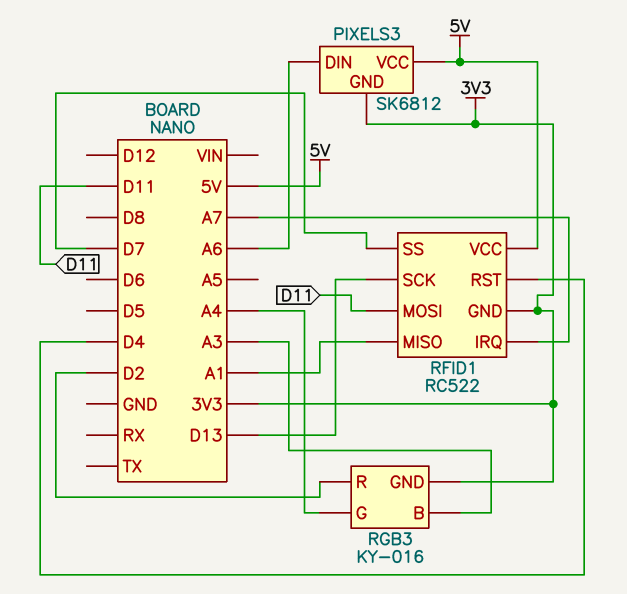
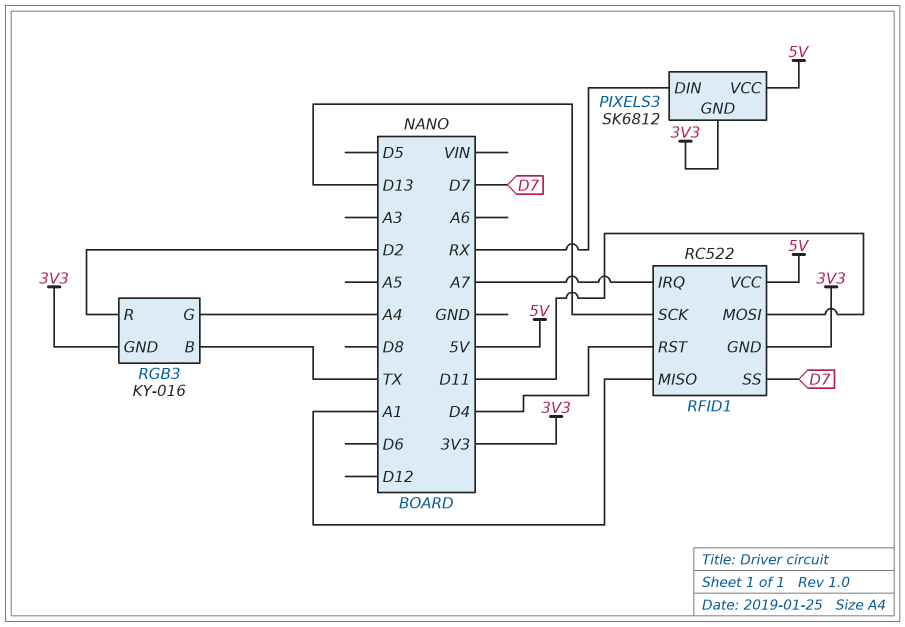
PIXELS3 pin DIN: A6 -> RX
RGB3 pin B: A3 -> TX

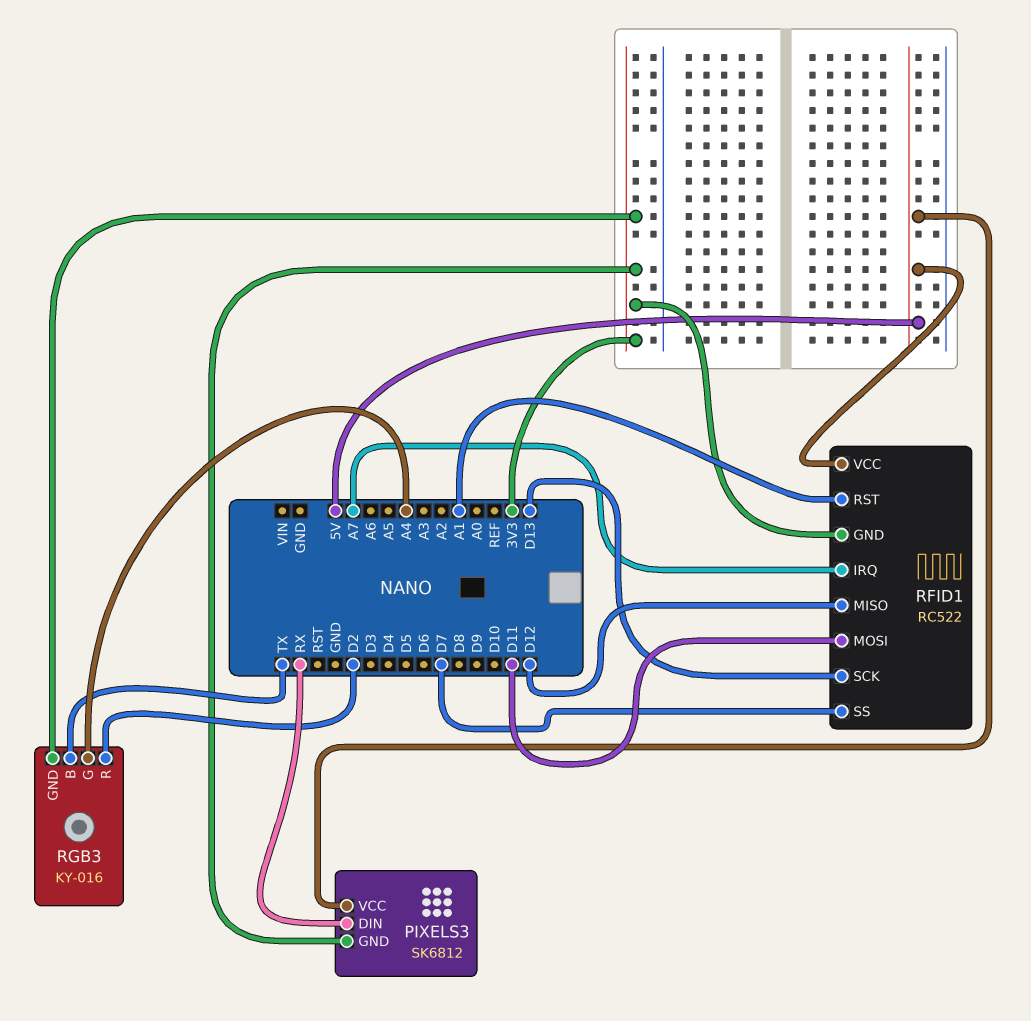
RFID1 pin MISO: A1 -> D12
RFID1 pin RST: D4 -> A1

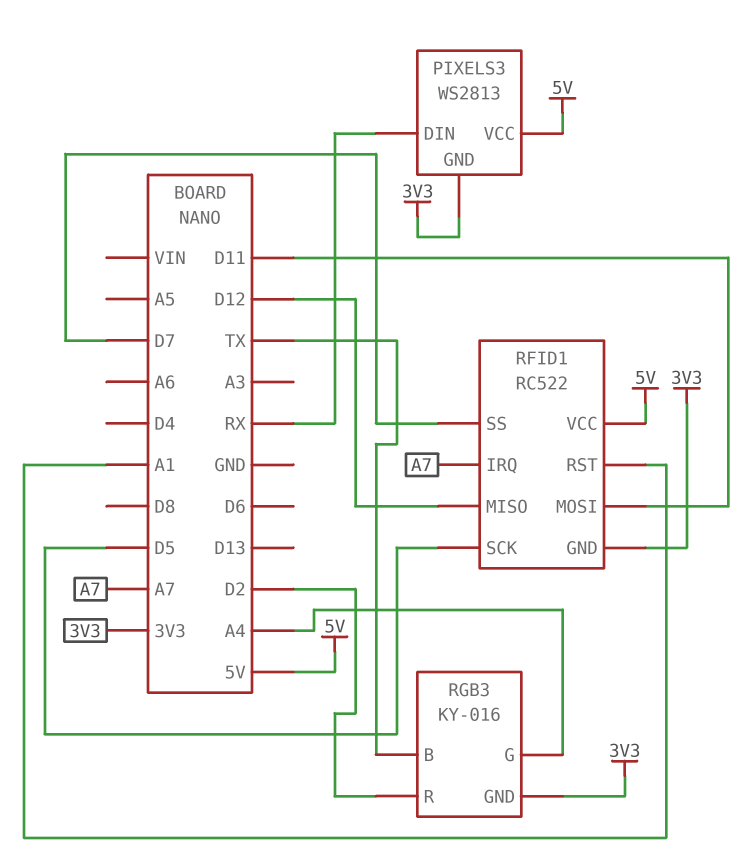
PIXELS3: SK6812 -> WS2813
RFID1 pin SCK: D13 -> D5

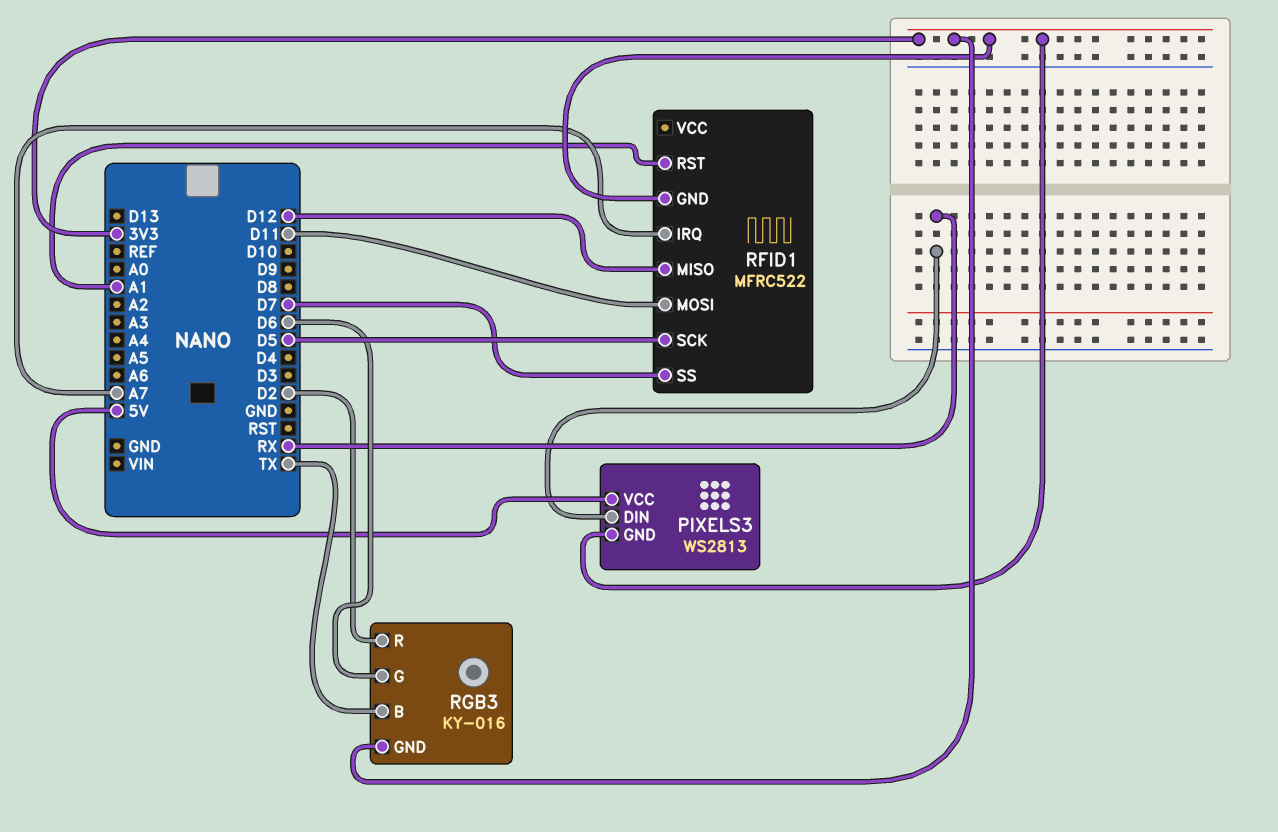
RFID1: RC522 -> MFRC522
RFID1 pin VCC: 5V -> none
RGB3 pin G: A4 -> D6

